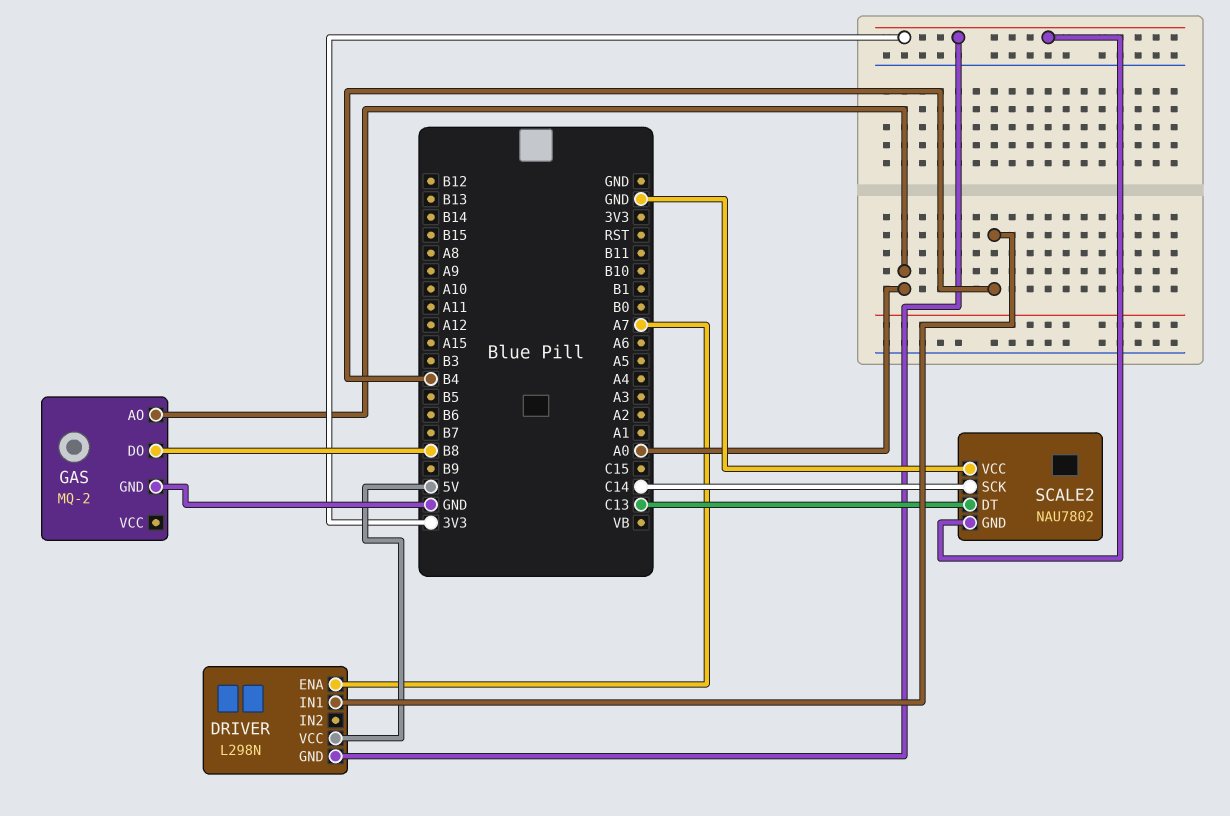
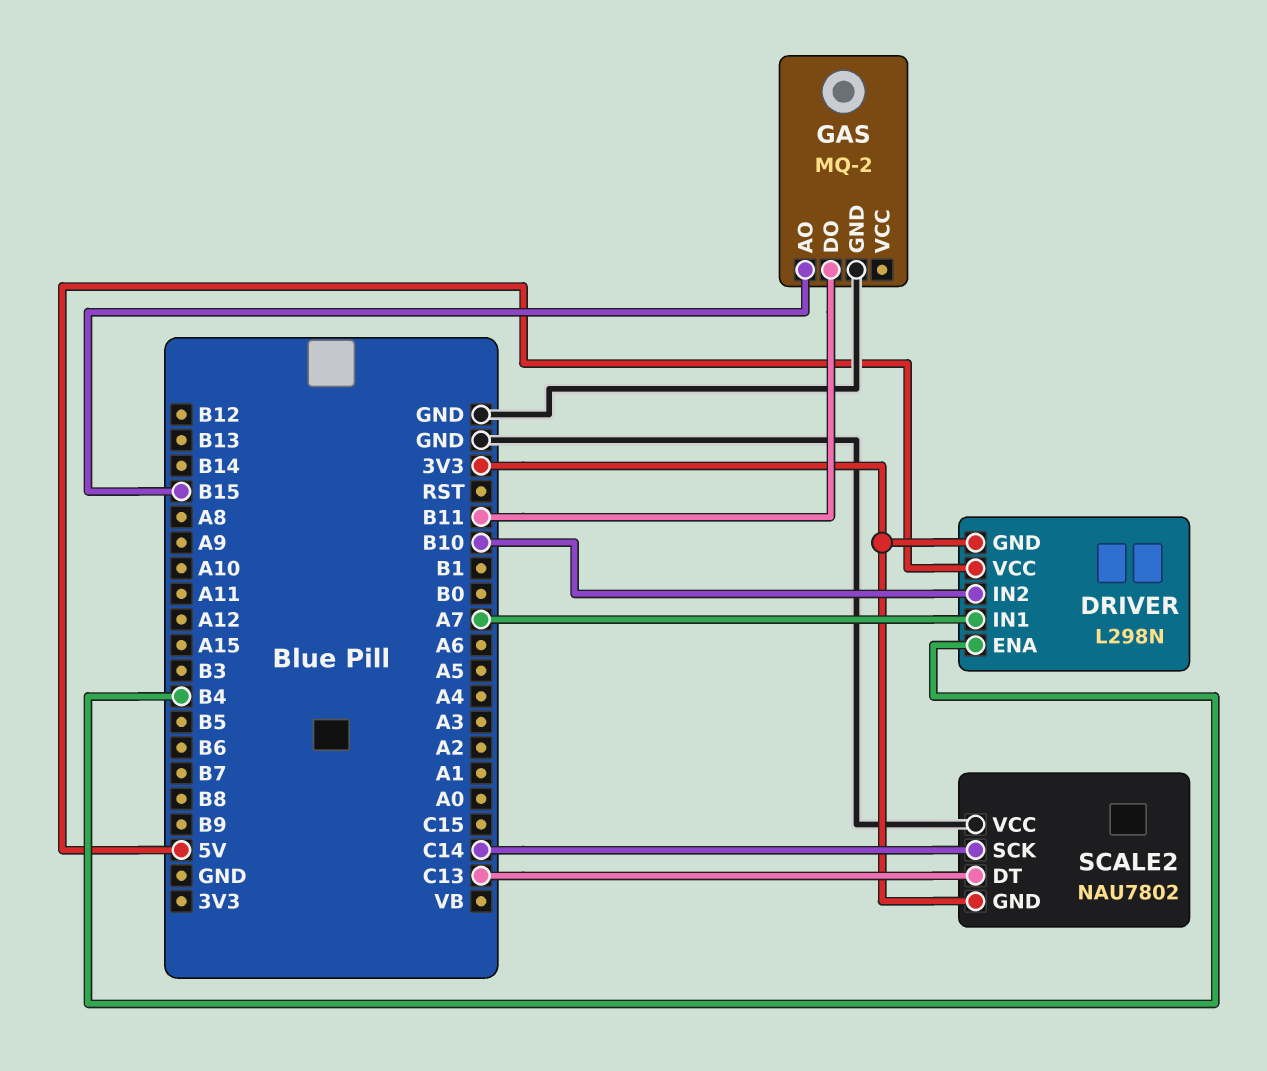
DRIVER pin ENA: A7 -> B4
DRIVER pin IN1: B4 -> A7
DRIVER pin IN2: none -> B10
GAS pin AO: A0 -> B15
GAS pin DO: B8 -> B11

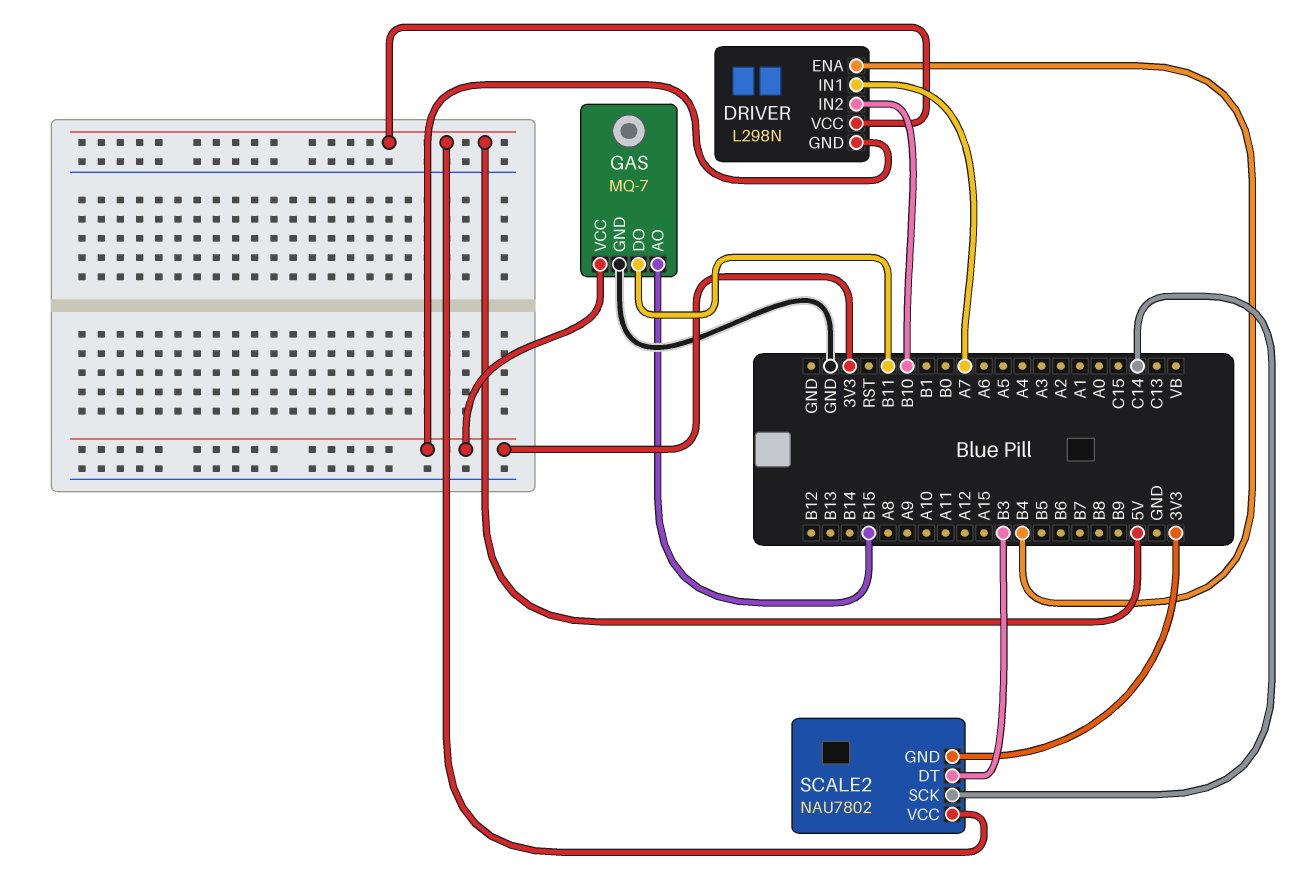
GAS: MQ-2 -> MQ-7
GAS pin VCC: none -> 3V3
SCALE2 pin DT: C13 -> B3
SCALE2 pin VCC: GND -> 5V

